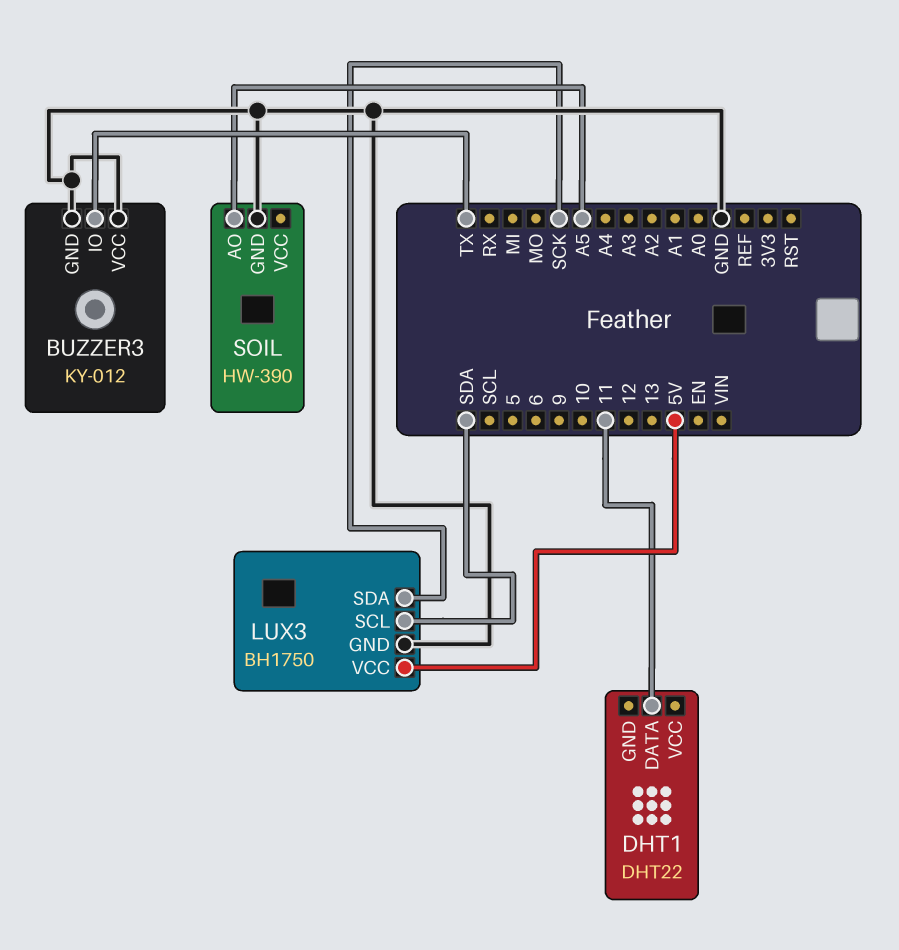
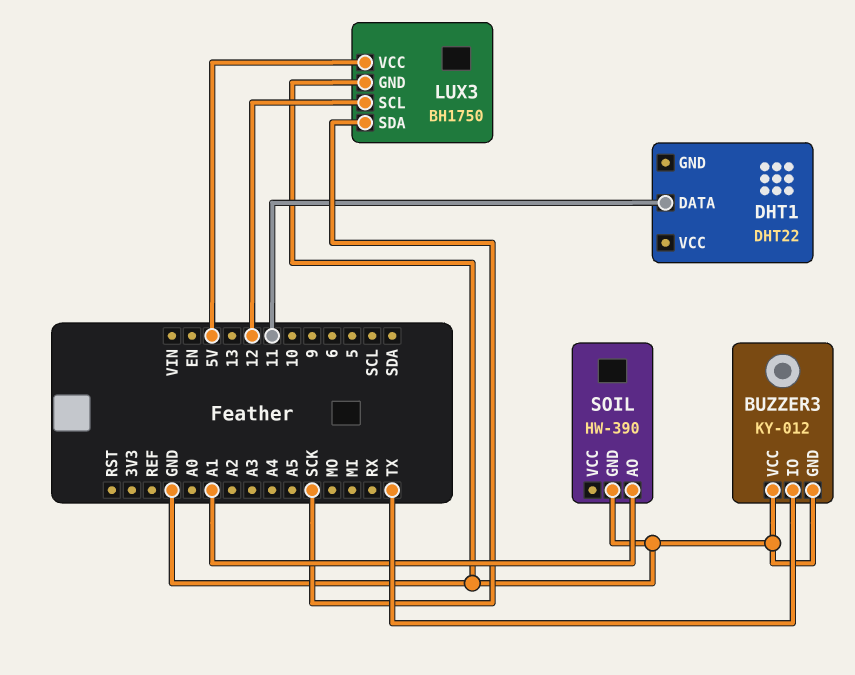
LUX3 pin SCL: SDA -> 12
SOIL pin AO: A5 -> A1

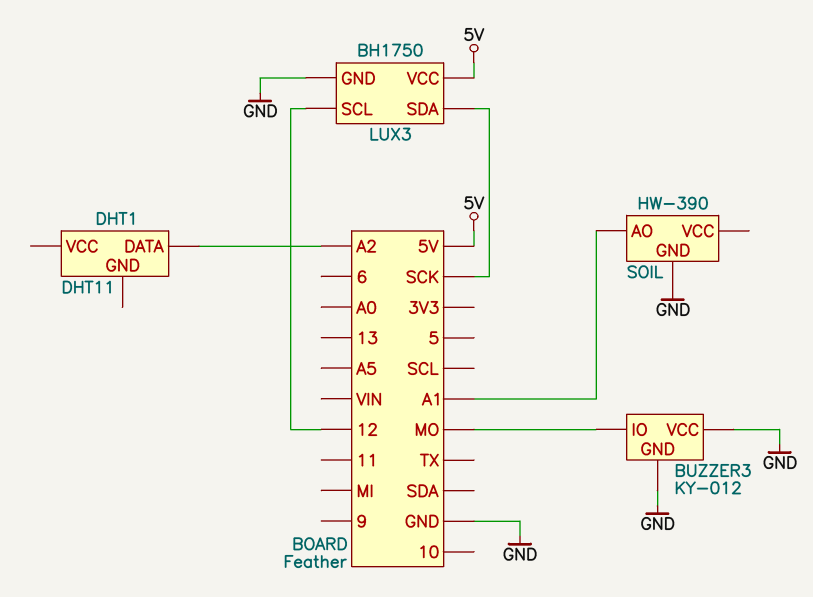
BUZZER3 pin IO: TX -> MO
DHT1: DHT22 -> DHT11
DHT1 pin DATA: 11 -> A2

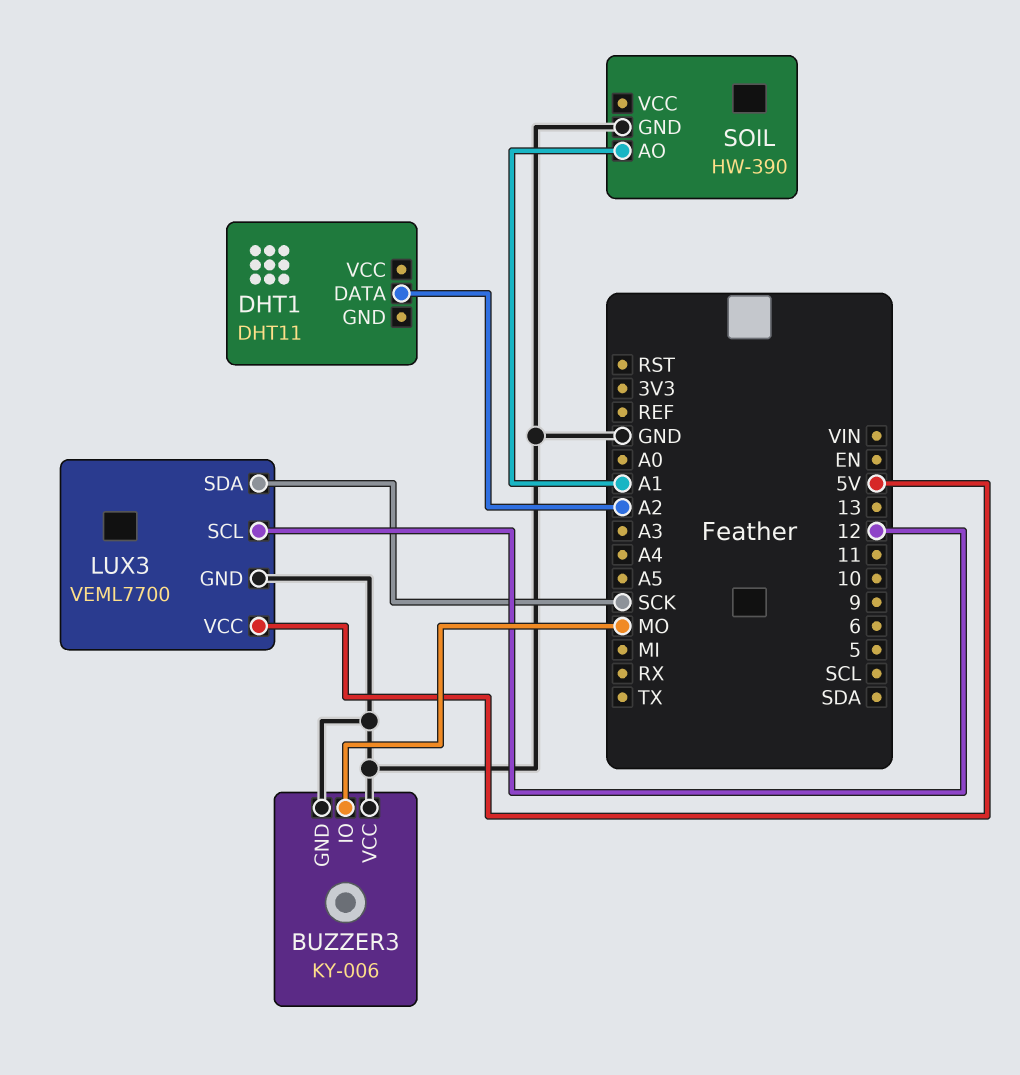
BUZZER3: KY-012 -> KY-006
LUX3: BH1750 -> VEML7700

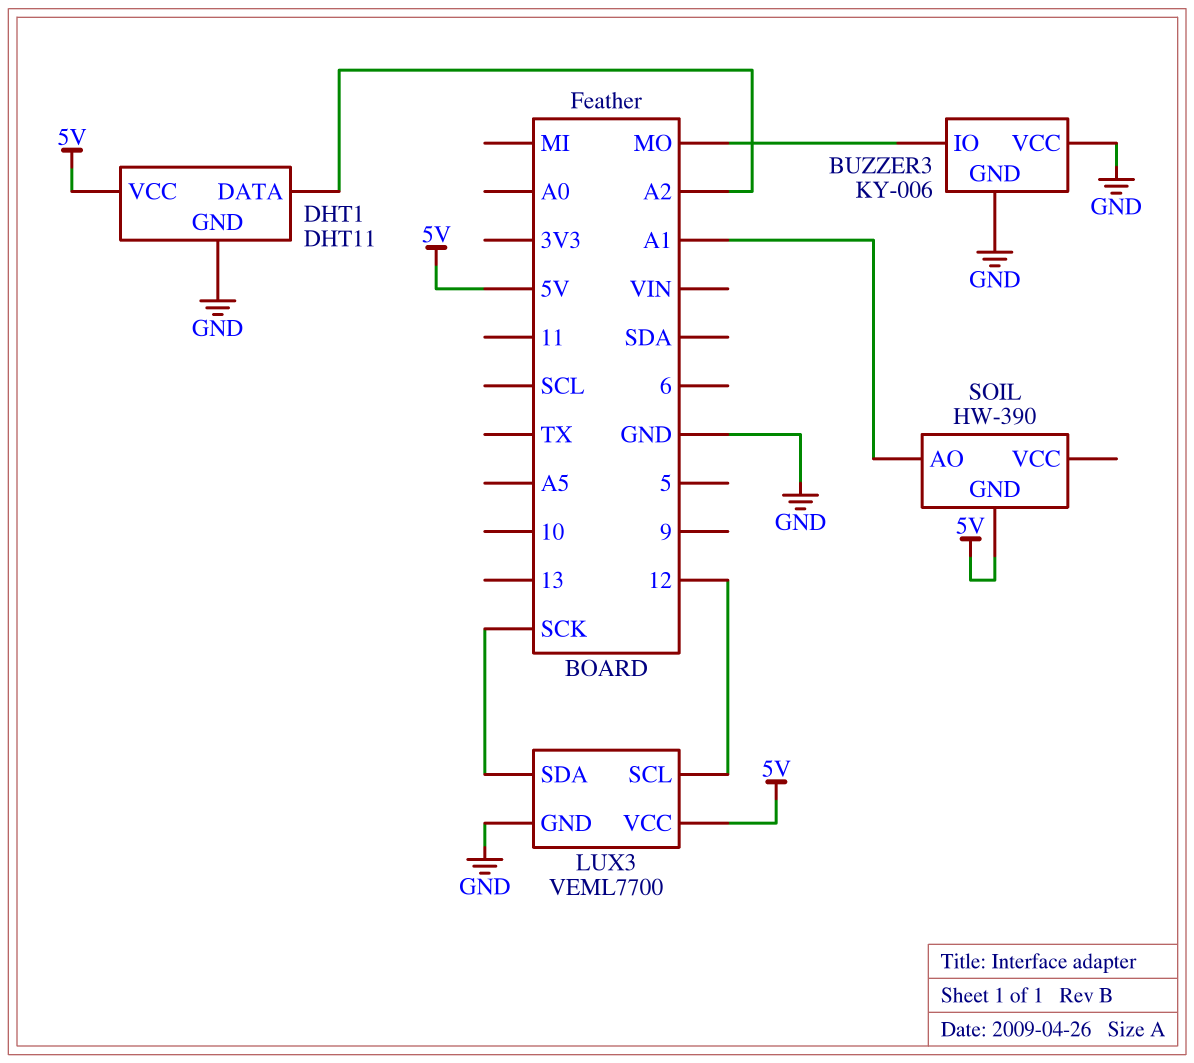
DHT1 pin GND: none -> GND
DHT1 pin VCC: none -> 5V
SOIL pin GND: GND -> 5V

